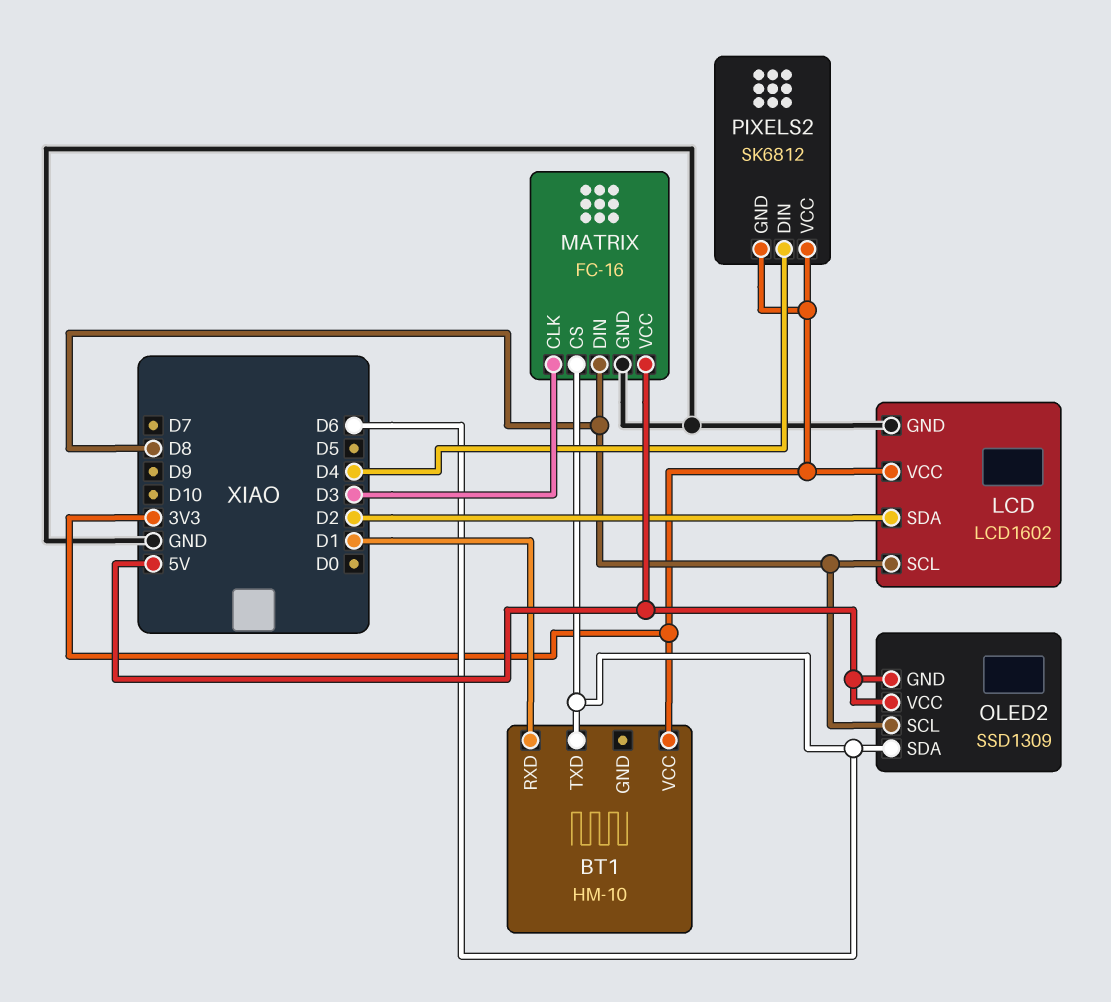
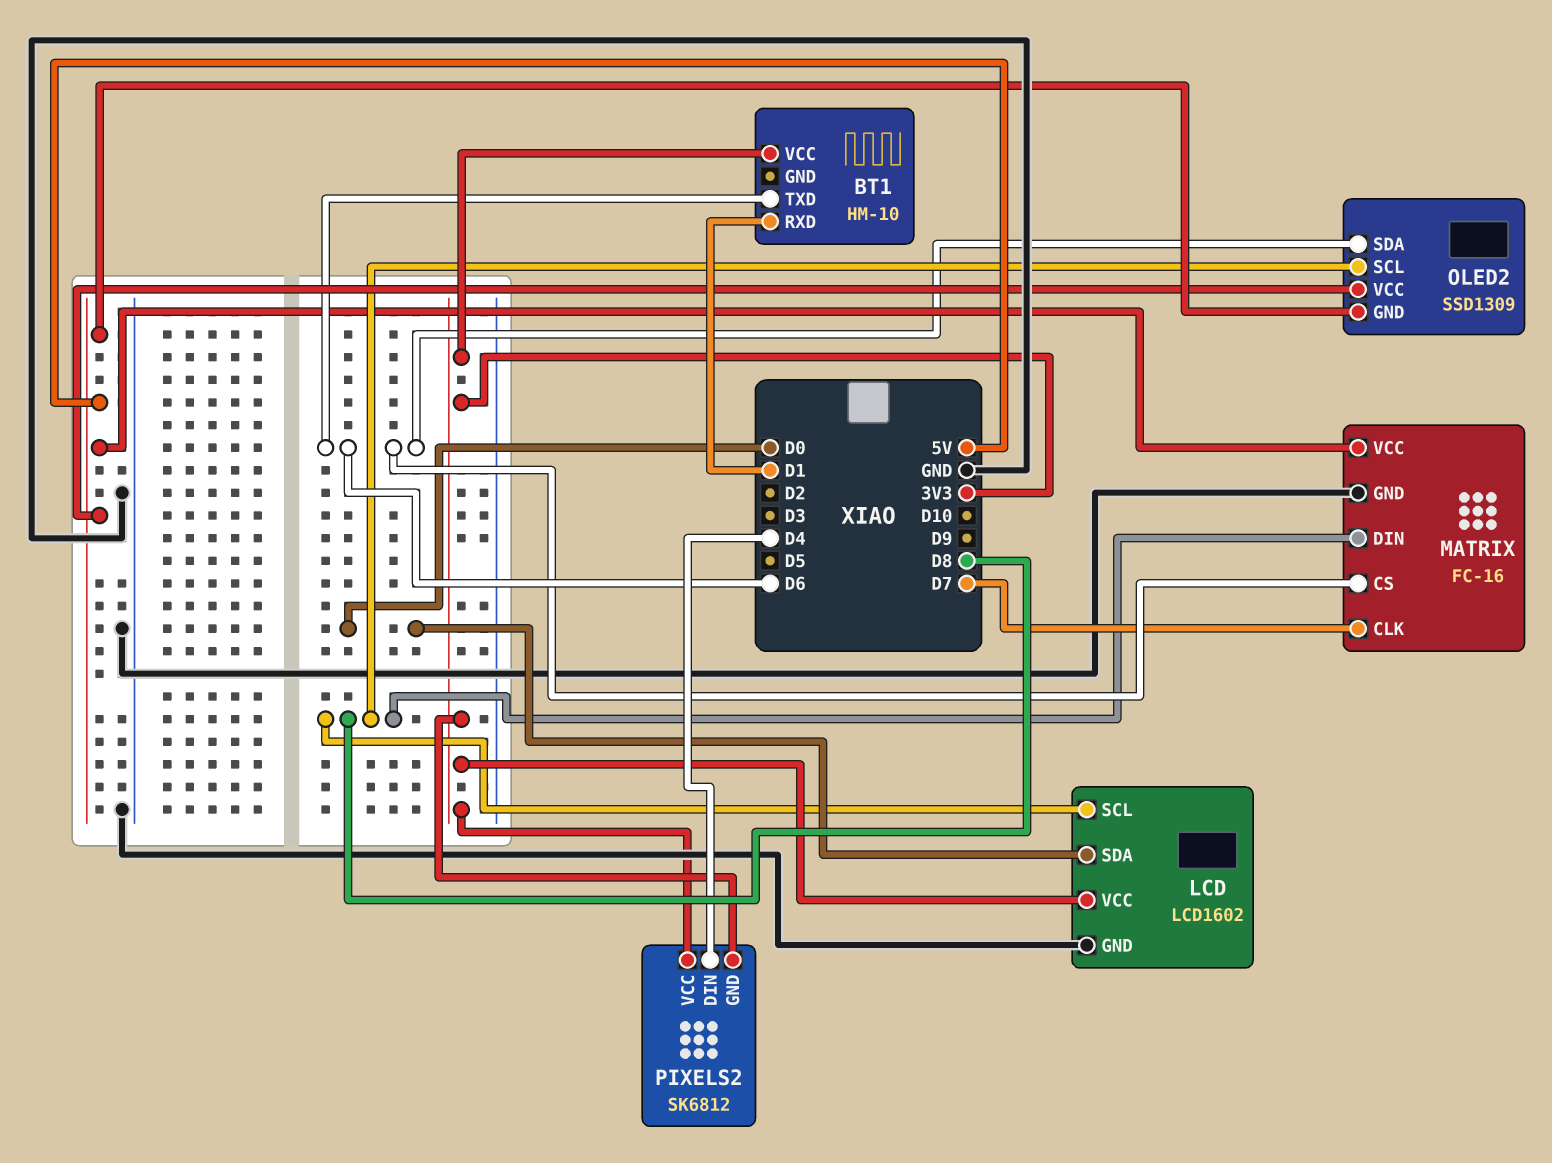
LCD pin SDA: D2 -> D0
MATRIX pin CLK: D3 -> D7

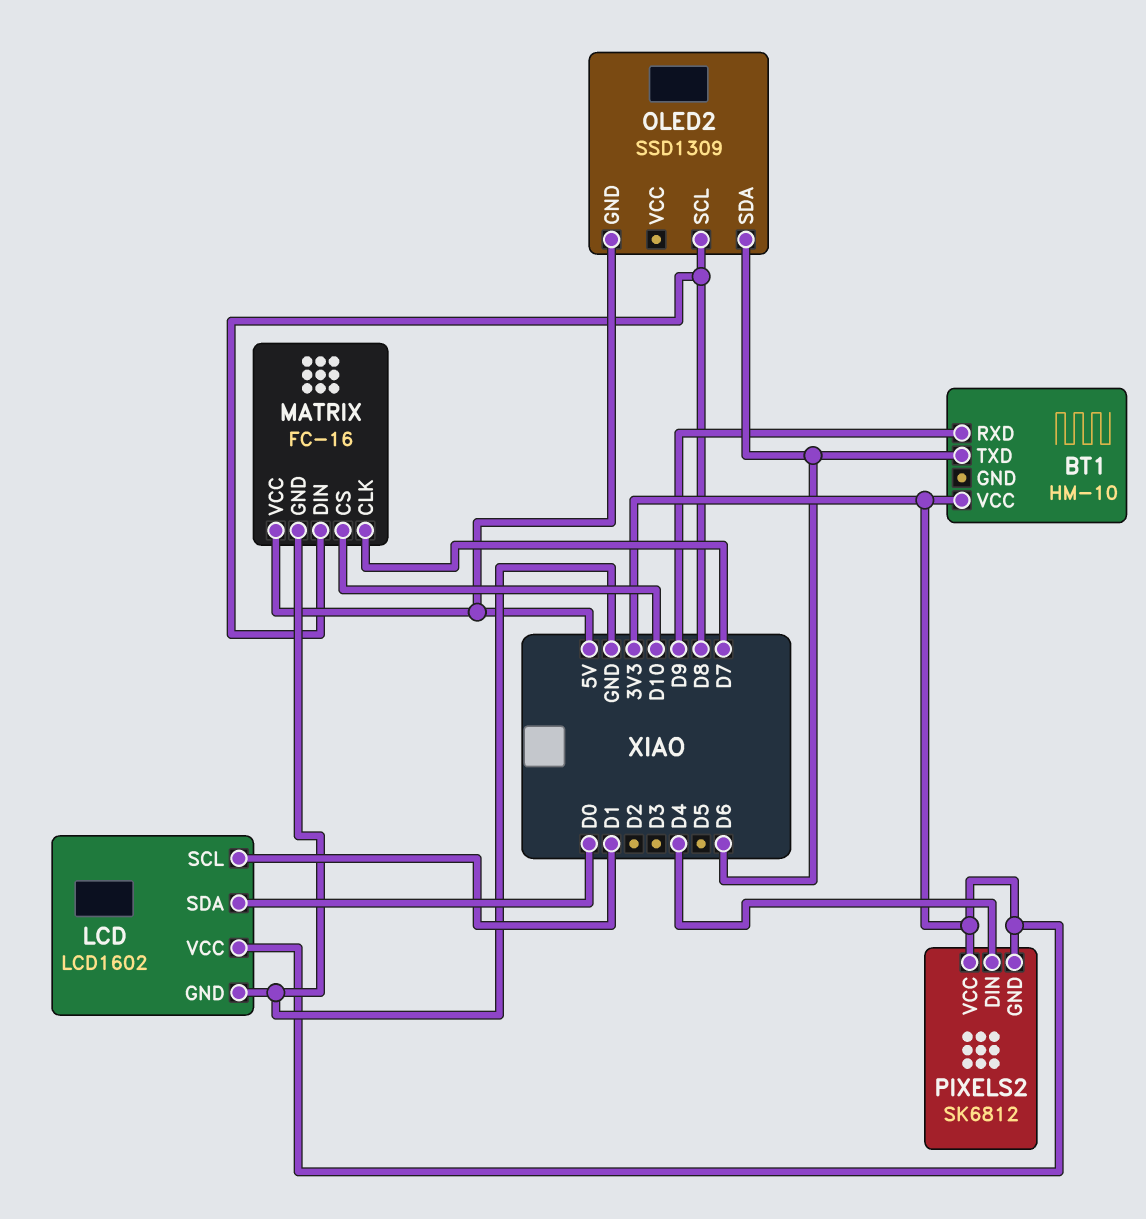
BT1 pin RXD: D1 -> D9
LCD pin SCL: D8 -> D1
MATRIX pin CS: D6 -> D10
OLED2 pin VCC: 5V -> none

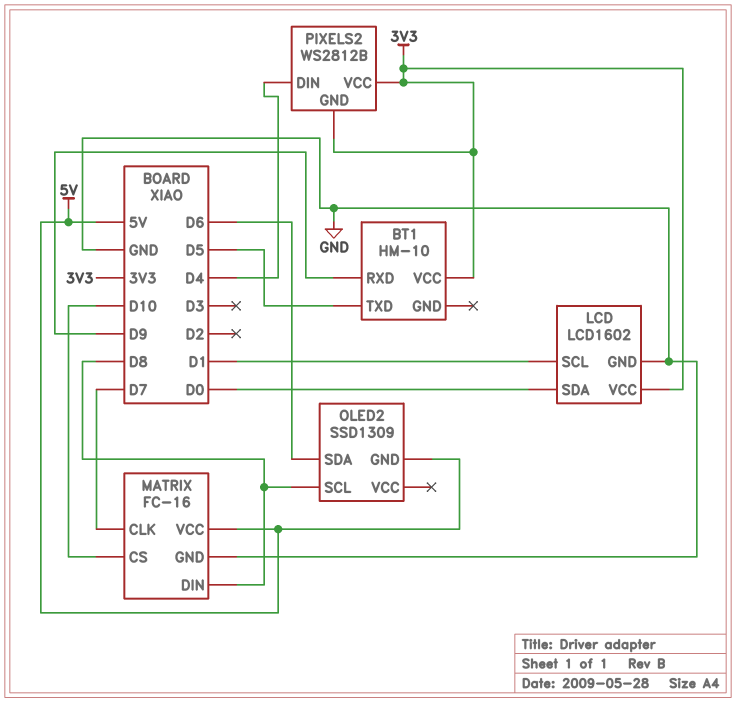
BT1 pin TXD: D6 -> D5
PIXELS2: SK6812 -> WS2812B

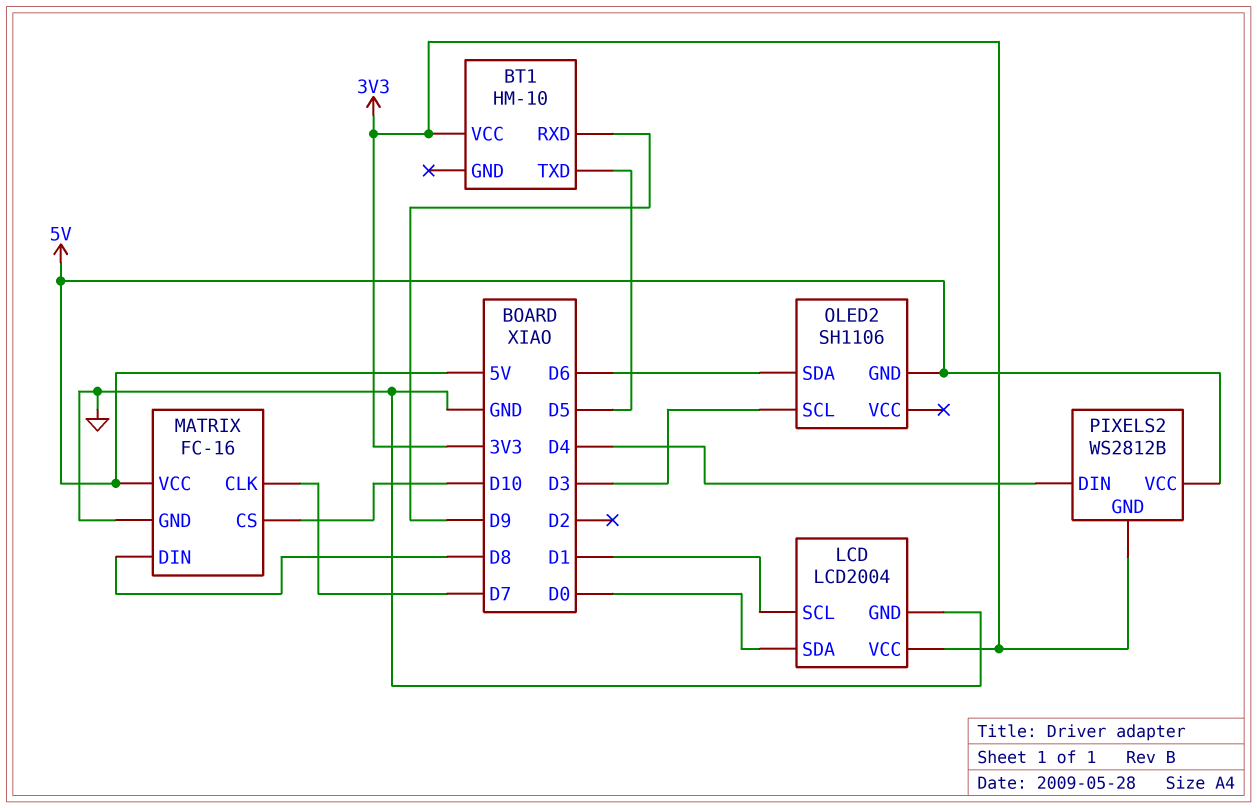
LCD: LCD1602 -> LCD2004
OLED2: SSD1309 -> SH1106
OLED2 pin SCL: D8 -> D3
PIXELS2 pin VCC: 3V3 -> 5V

